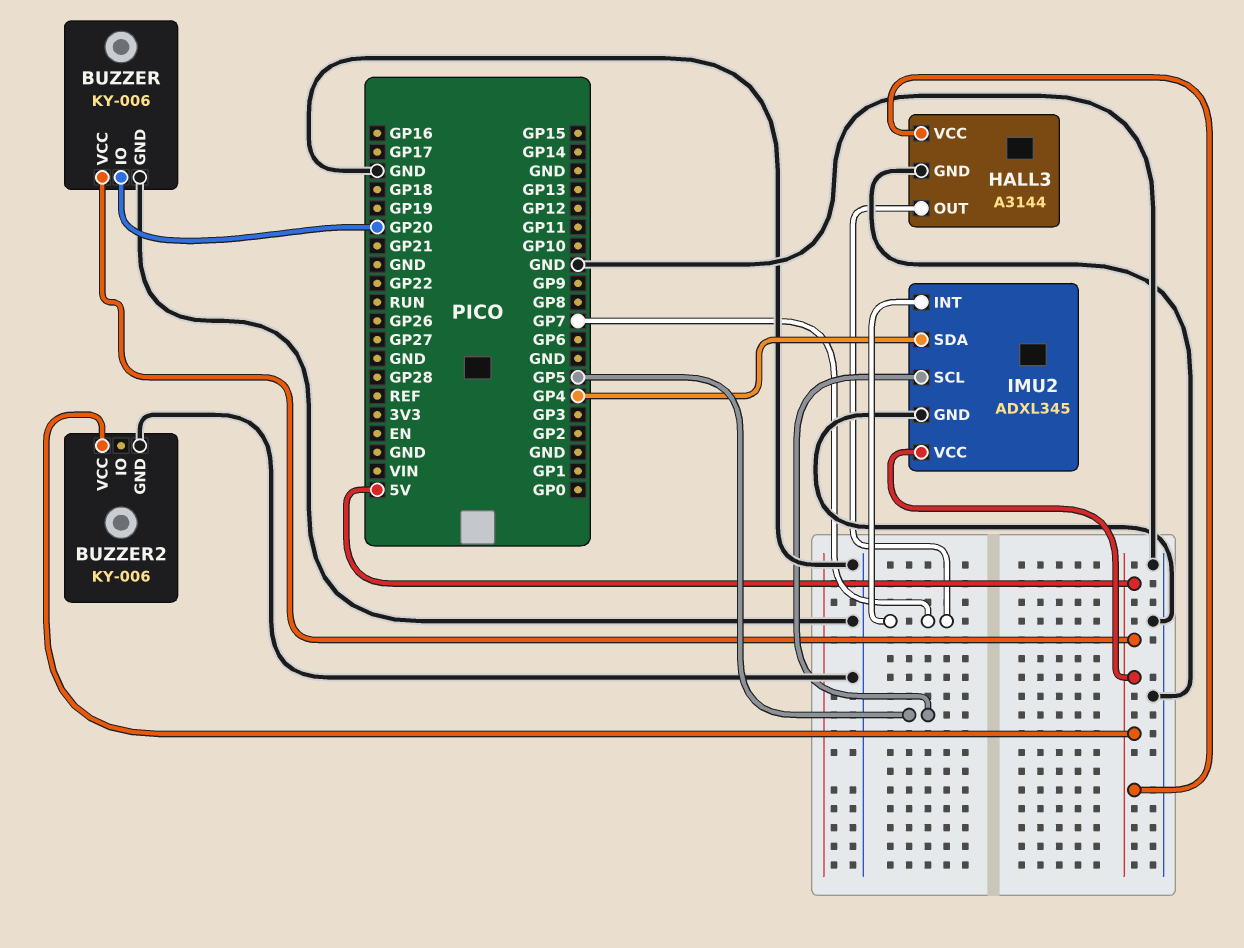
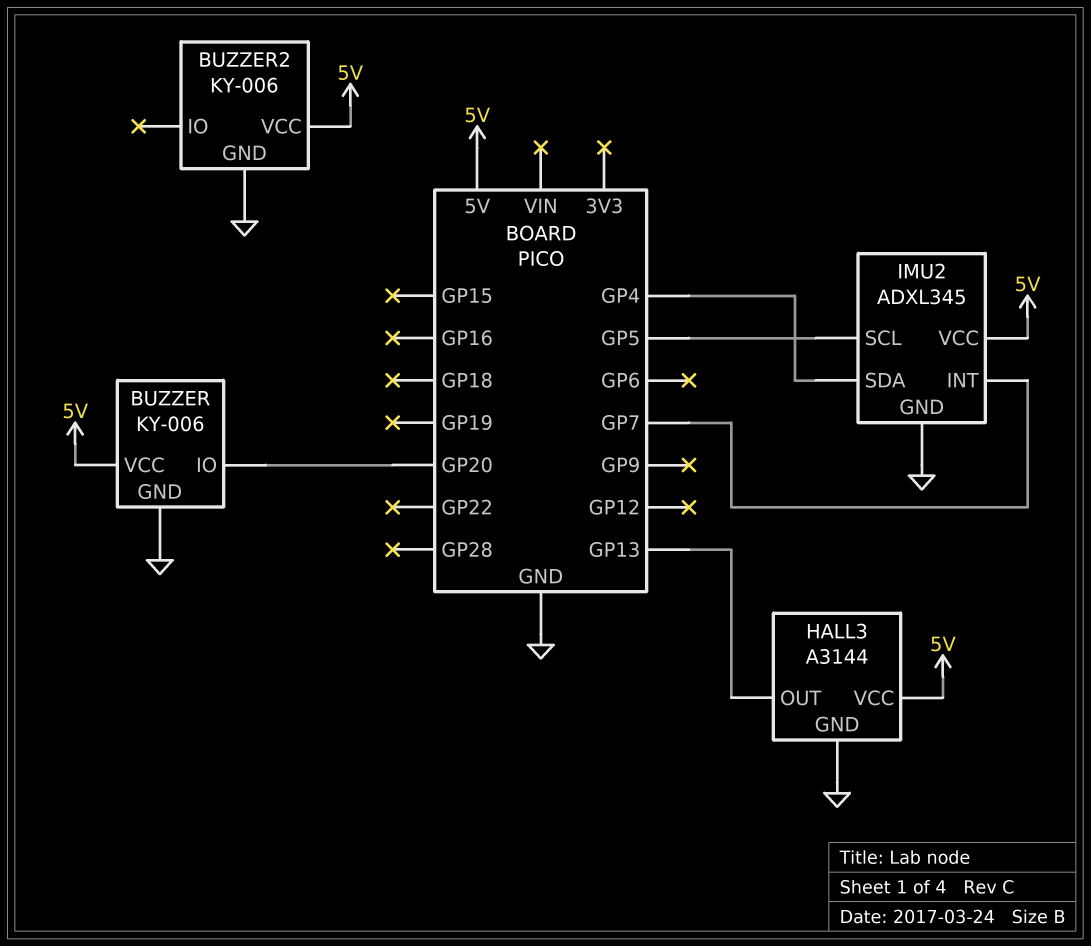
HALL3 pin OUT: GP7 -> GP13

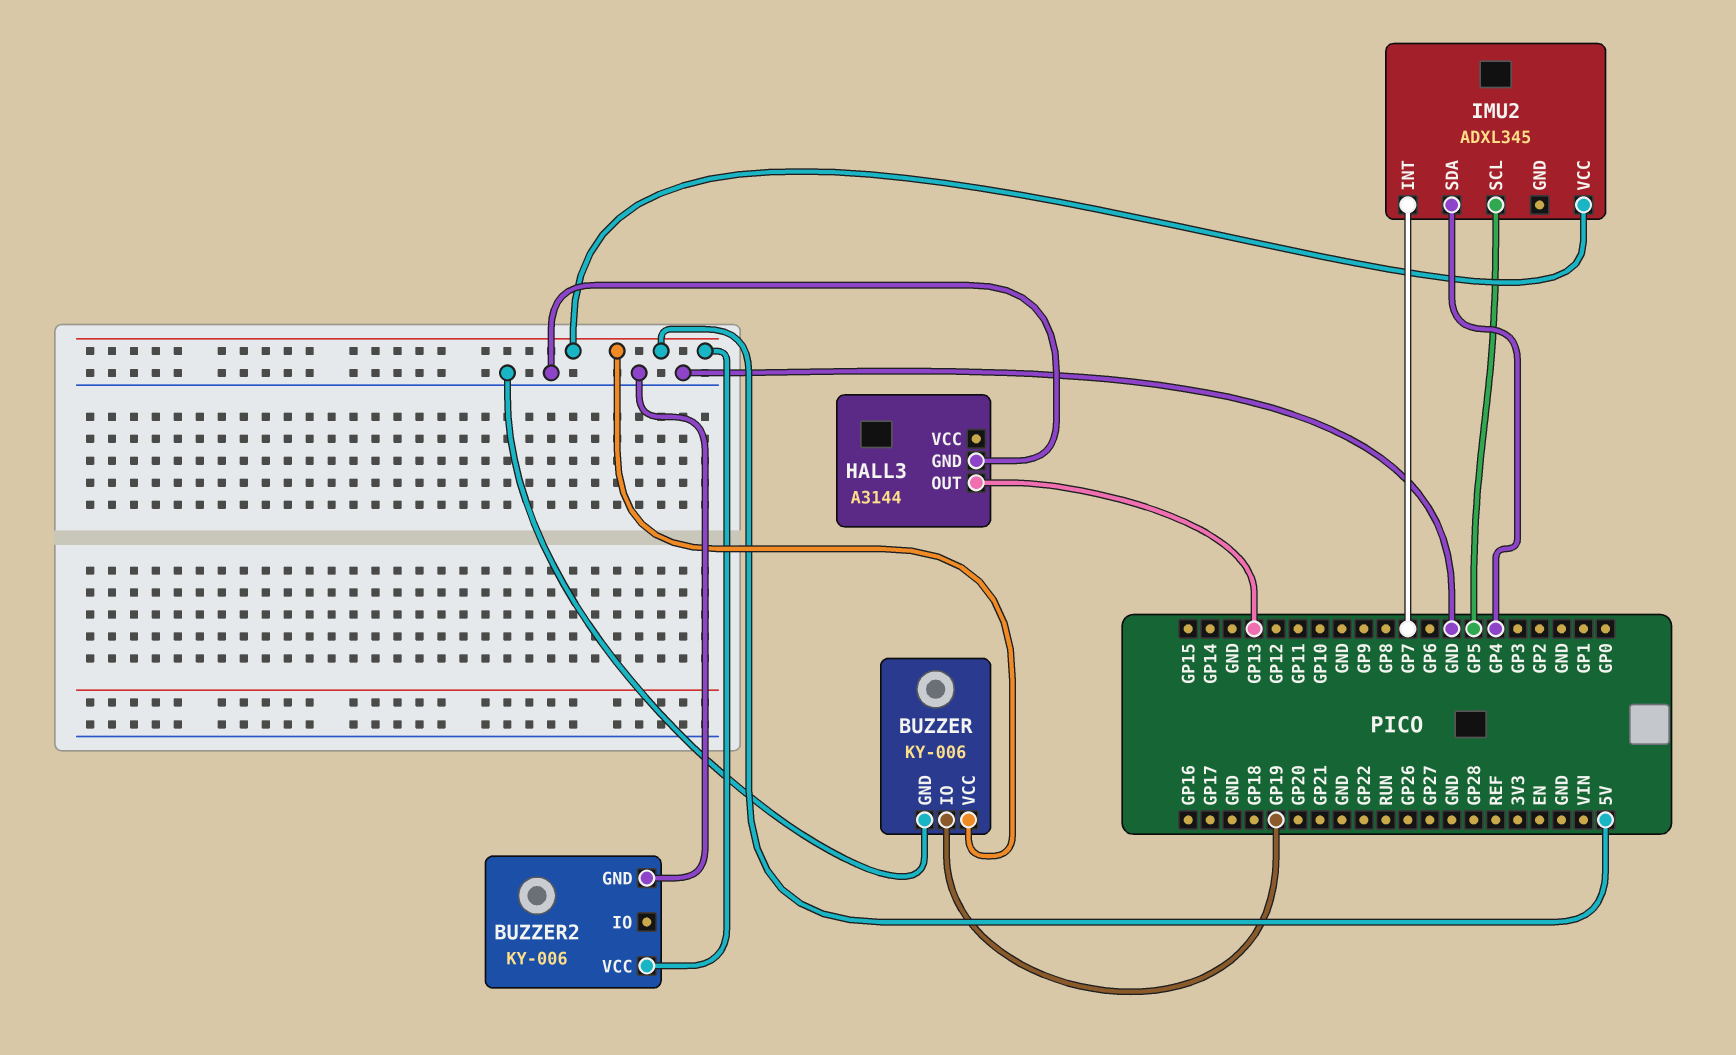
BUZZER pin IO: GP20 -> GP19
HALL3 pin VCC: 5V -> none
IMU2 pin GND: GND -> none

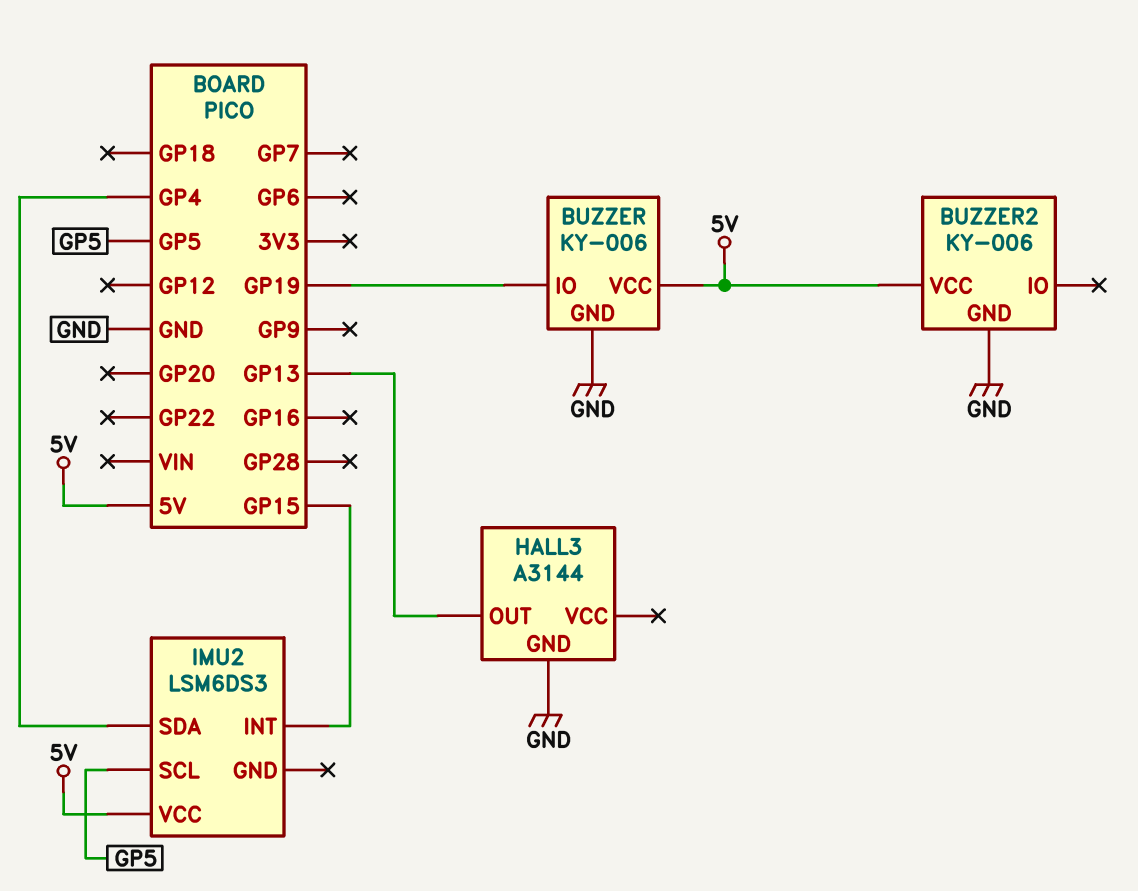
IMU2: ADXL345 -> LSM6DS3
IMU2 pin INT: GP7 -> GP15

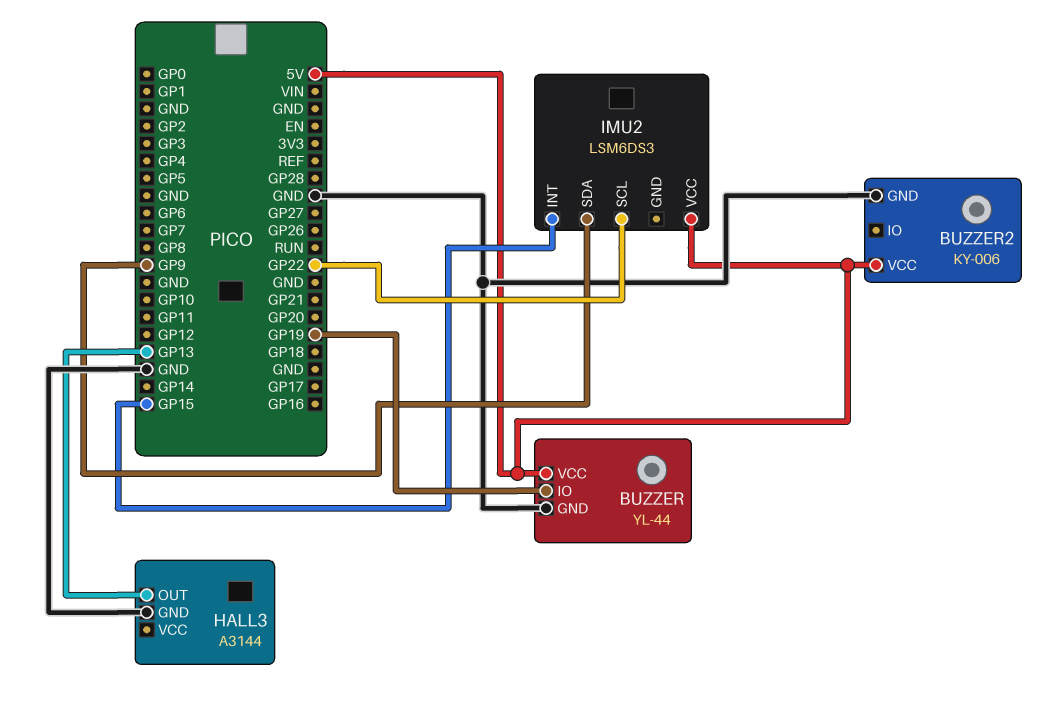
BUZZER: KY-006 -> YL-44
IMU2 pin SCL: GP5 -> GP22
IMU2 pin SDA: GP4 -> GP9

